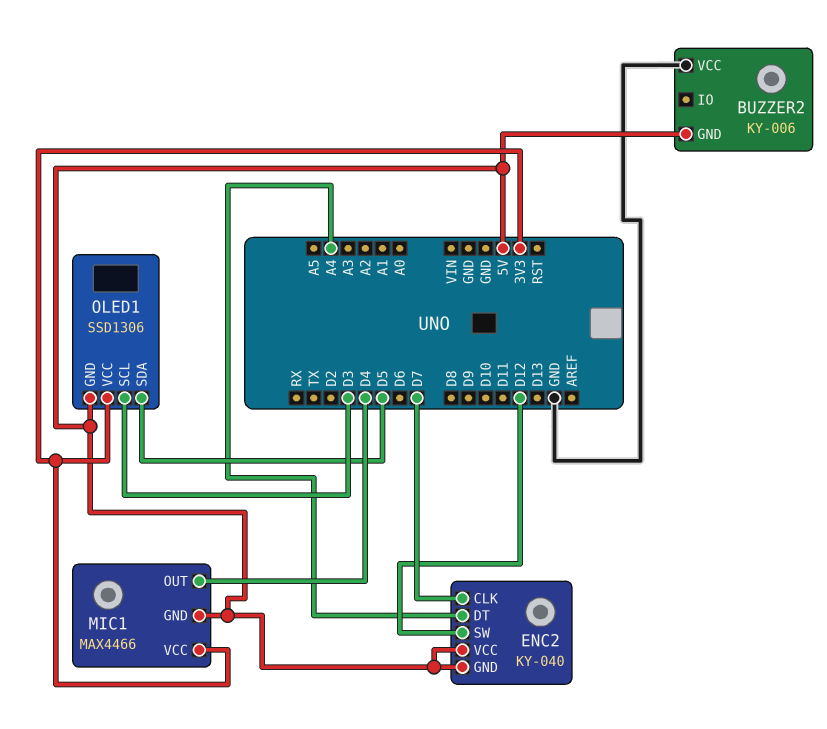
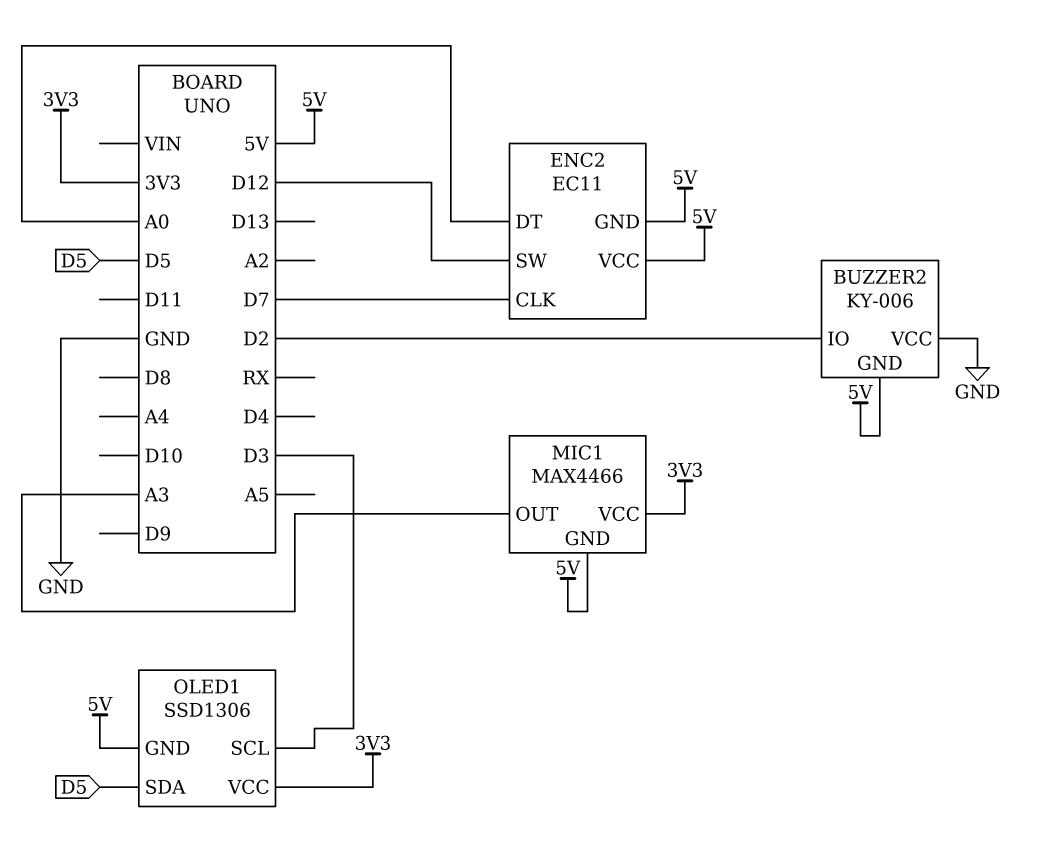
BUZZER2 pin IO: none -> D2
ENC2: KY-040 -> EC11
ENC2 pin DT: A4 -> A0
MIC1 pin OUT: D4 -> A3

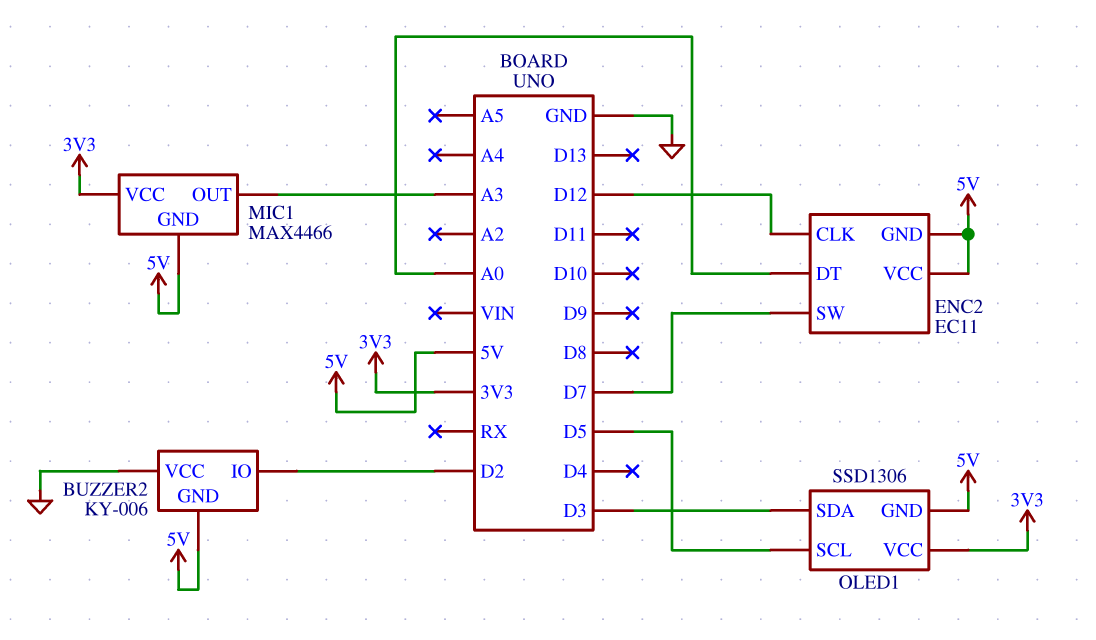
ENC2 pin CLK: D7 -> D12
ENC2 pin SW: D12 -> D7
OLED1 pin SCL: D3 -> D5
OLED1 pin SDA: D5 -> D3

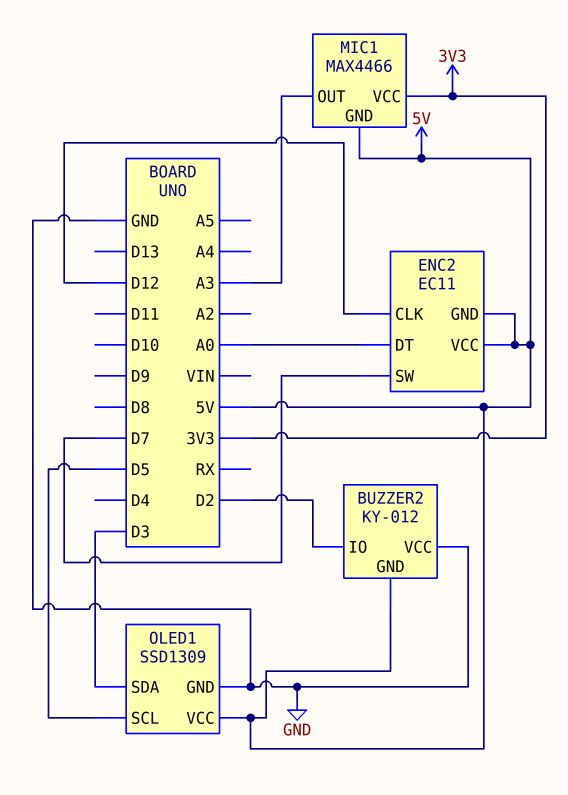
BUZZER2: KY-006 -> KY-012
OLED1: SSD1306 -> SSD1309
OLED1 pin GND: 5V -> GND
OLED1 pin VCC: 3V3 -> 5V

